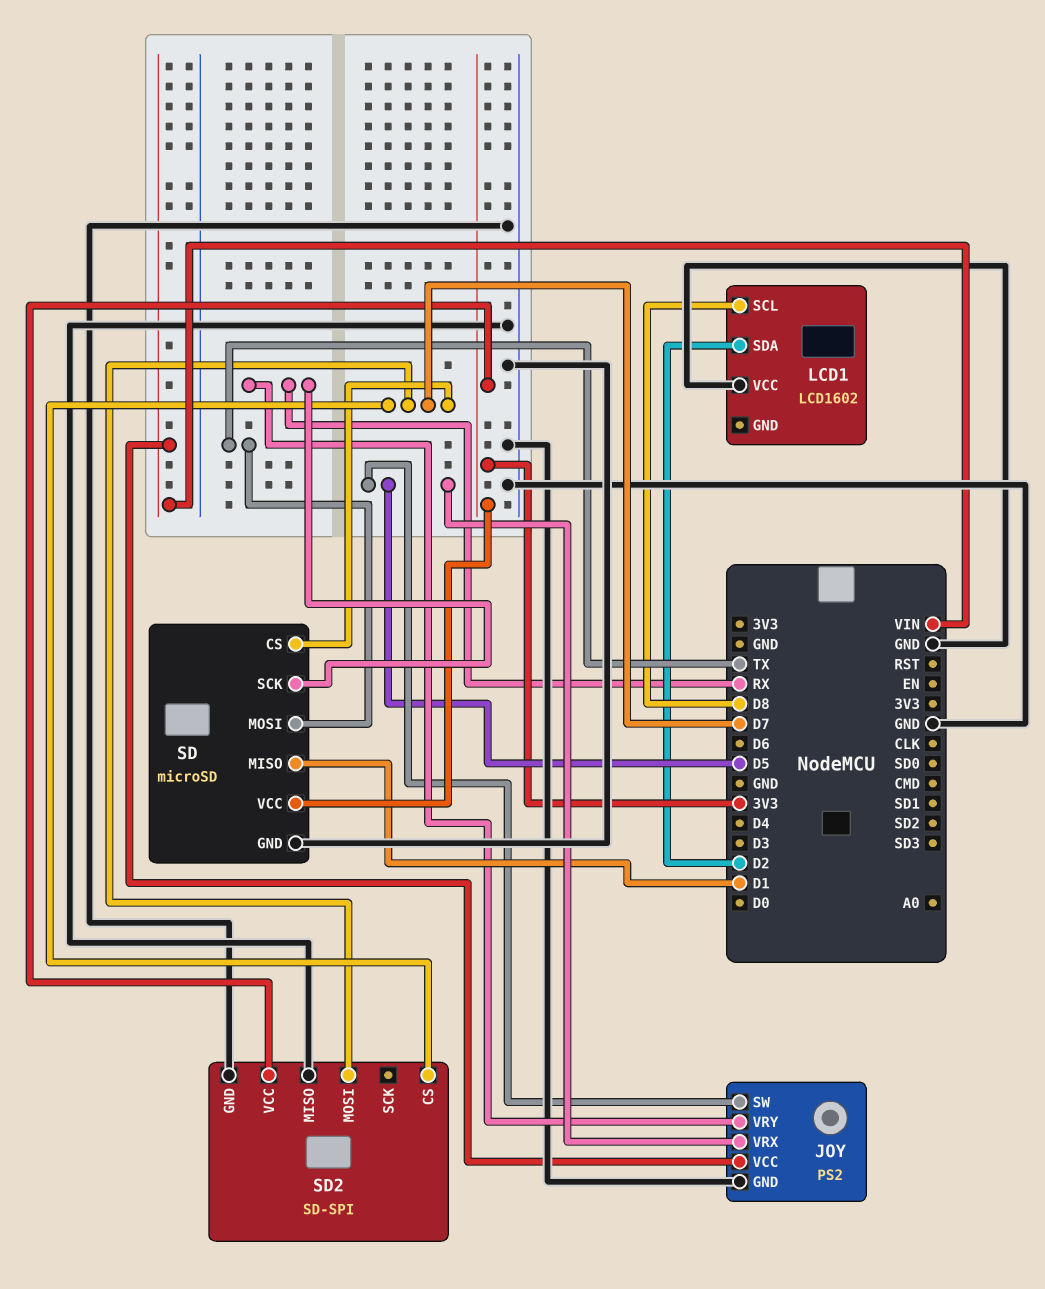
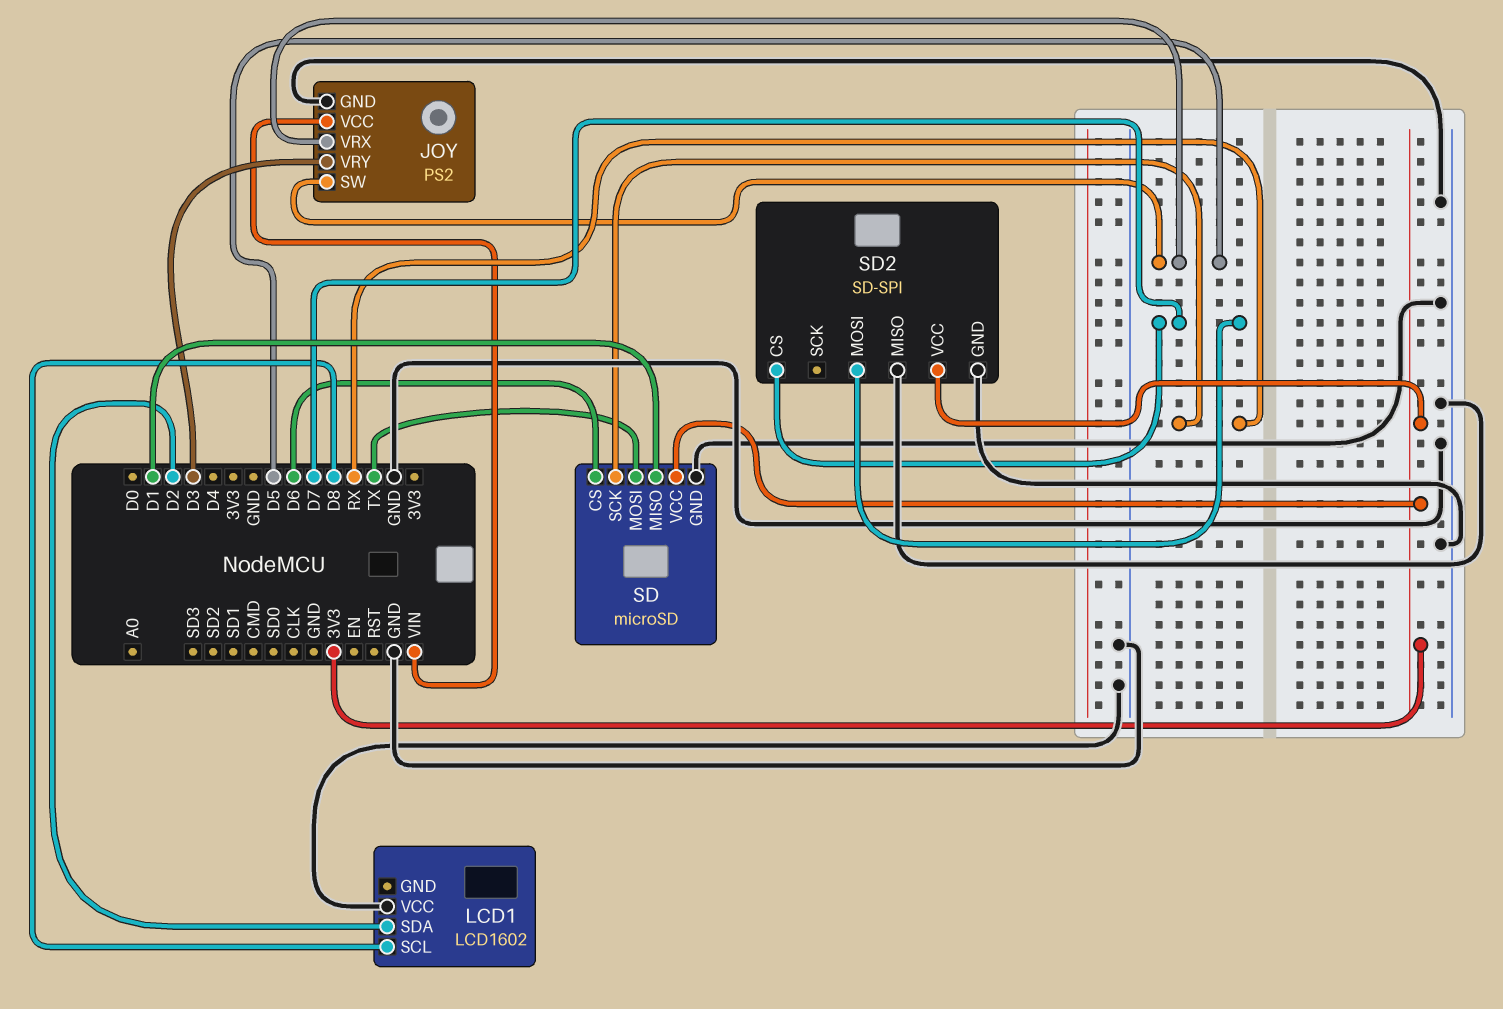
JOY pin VRY: RX -> D3
SD pin CS: D7 -> D6

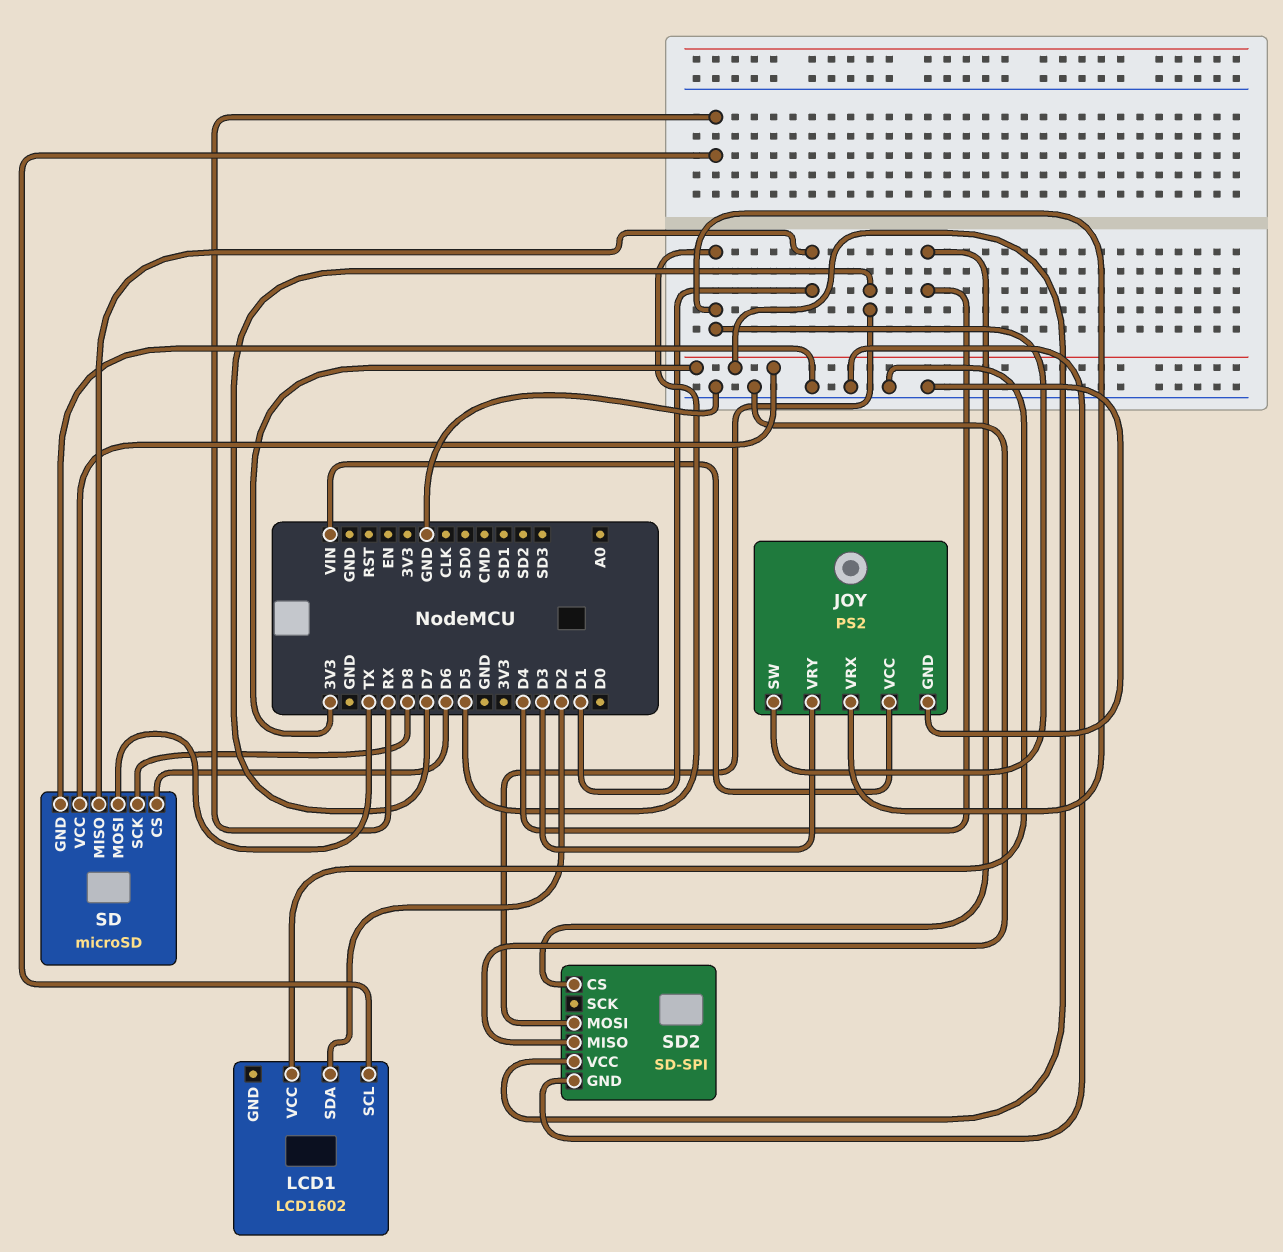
LCD1 pin SCL: D8 -> RX
SD pin SCK: RX -> D8
SD2 pin CS: D7 -> D4

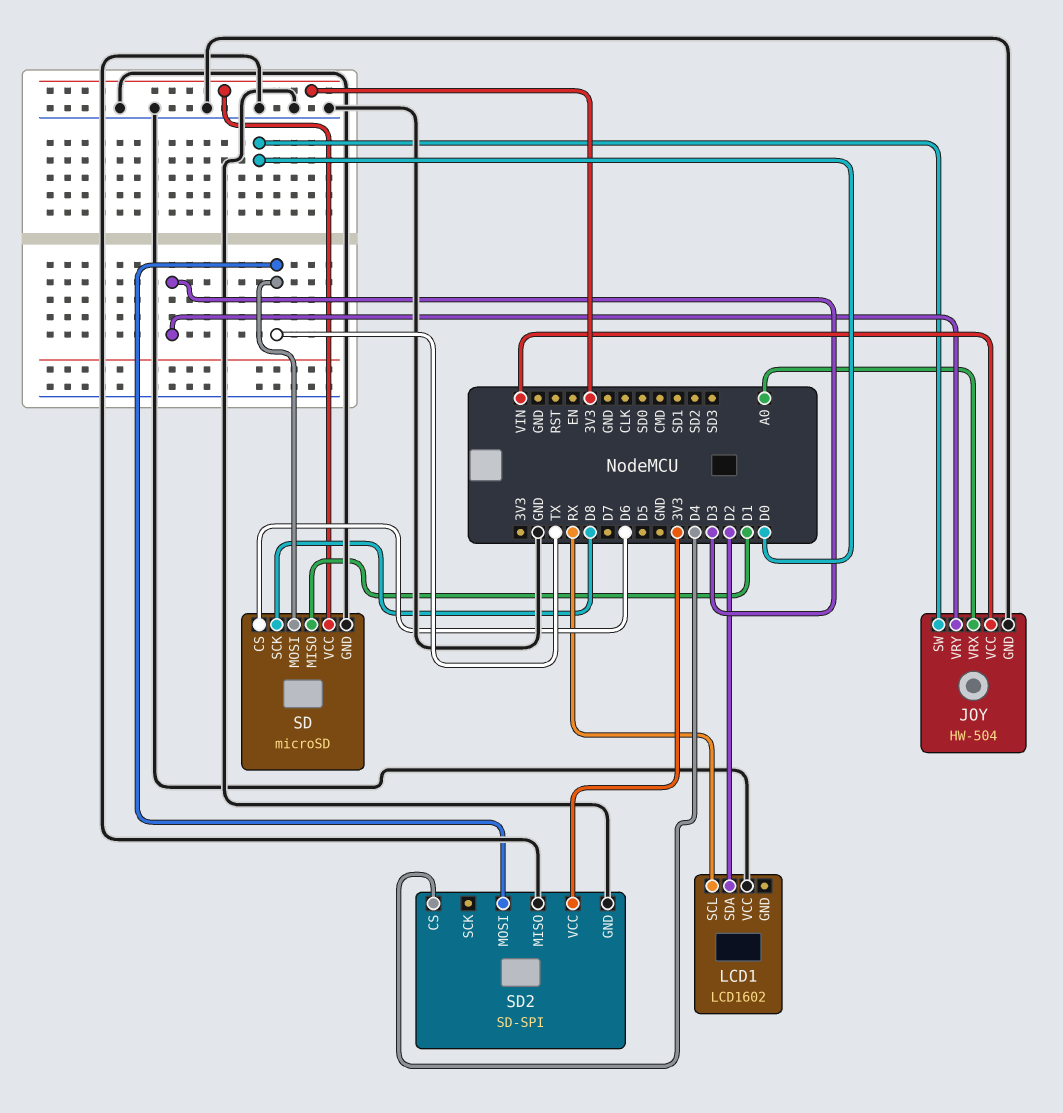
JOY: PS2 -> HW-504
JOY pin SW: D5 -> D0
JOY pin VRX: D5 -> A0
SD2 pin MOSI: D7 -> TX

